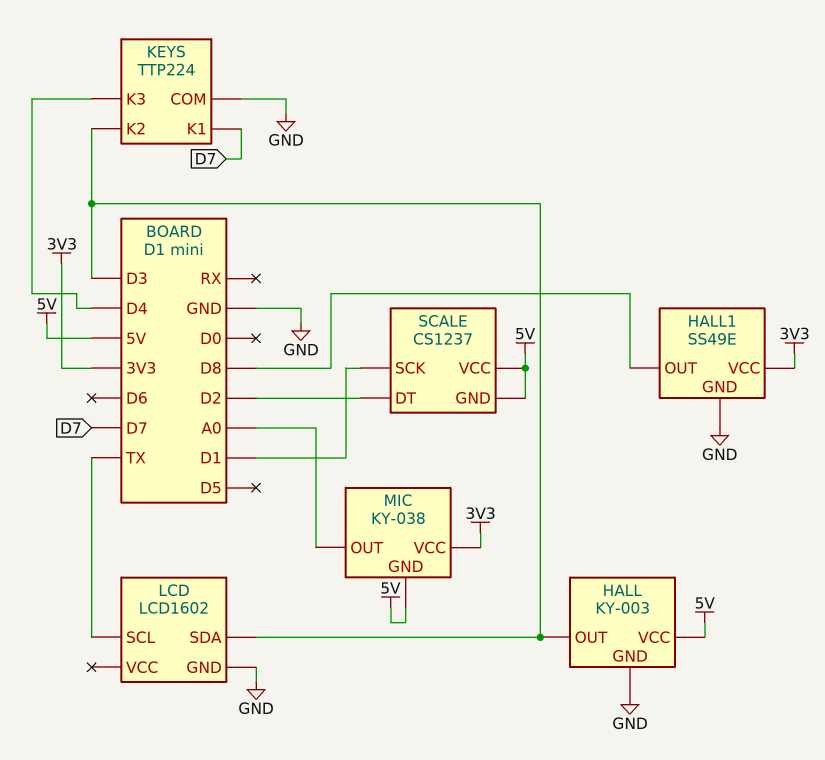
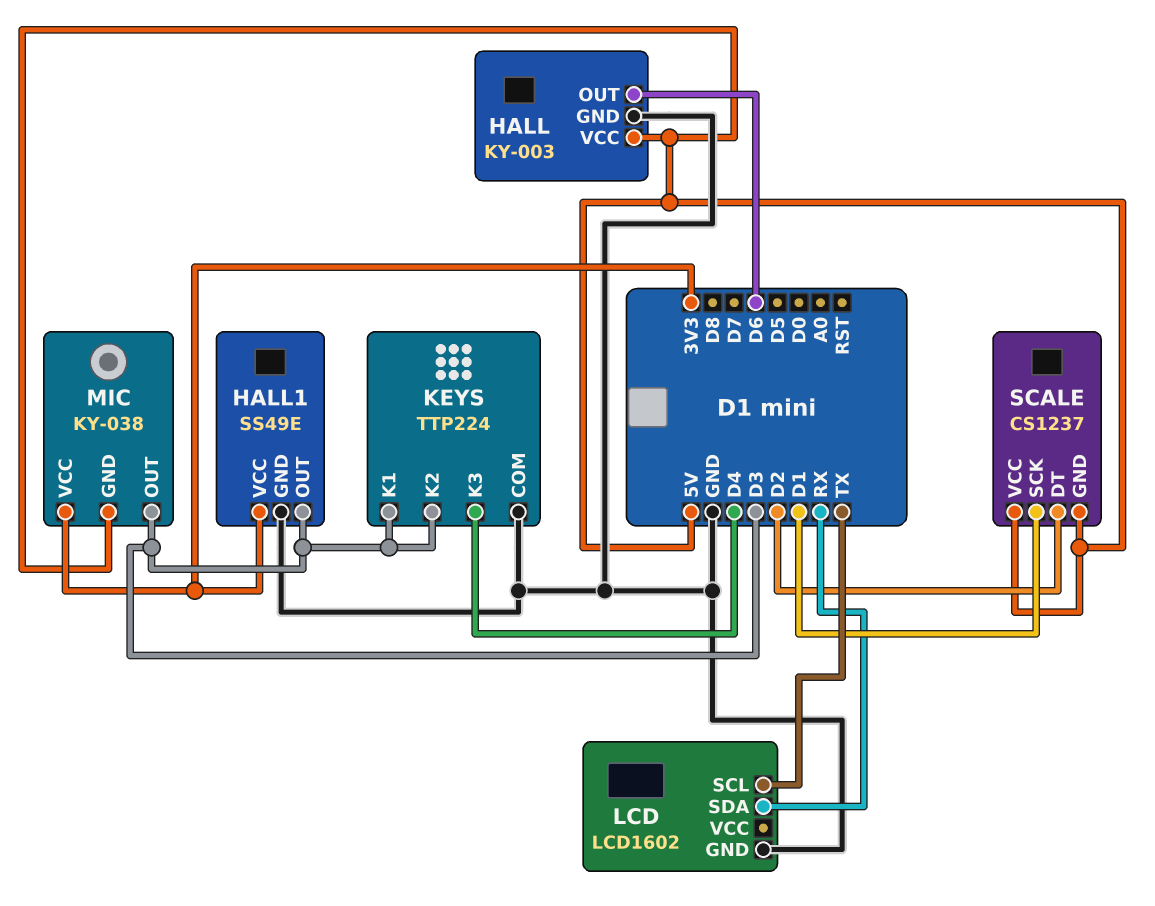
HALL pin OUT: D3 -> D6
HALL1 pin OUT: D8 -> D3
KEYS pin K1: D7 -> D3
LCD pin SDA: D3 -> RX
MIC pin OUT: A0 -> D3

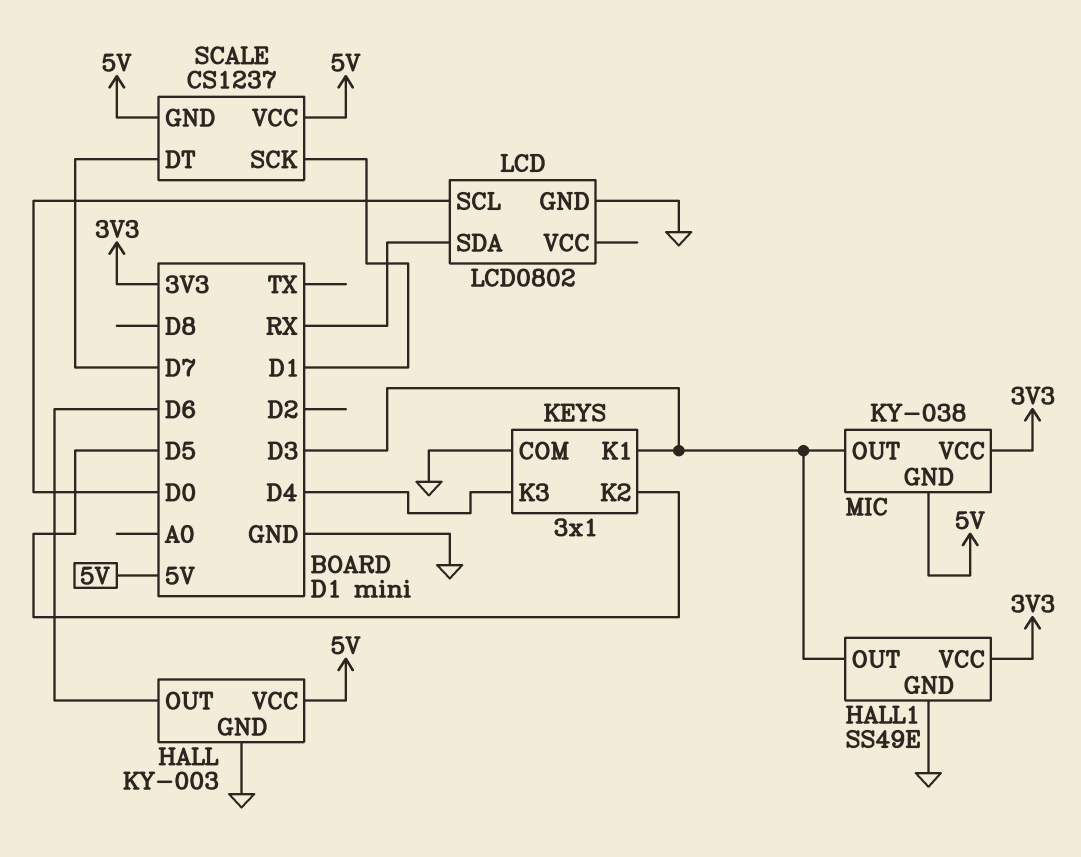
KEYS: TTP224 -> 3x1
KEYS pin K2: D3 -> D5
LCD: LCD1602 -> LCD0802
LCD pin SCL: TX -> D0
SCALE pin DT: D2 -> D7

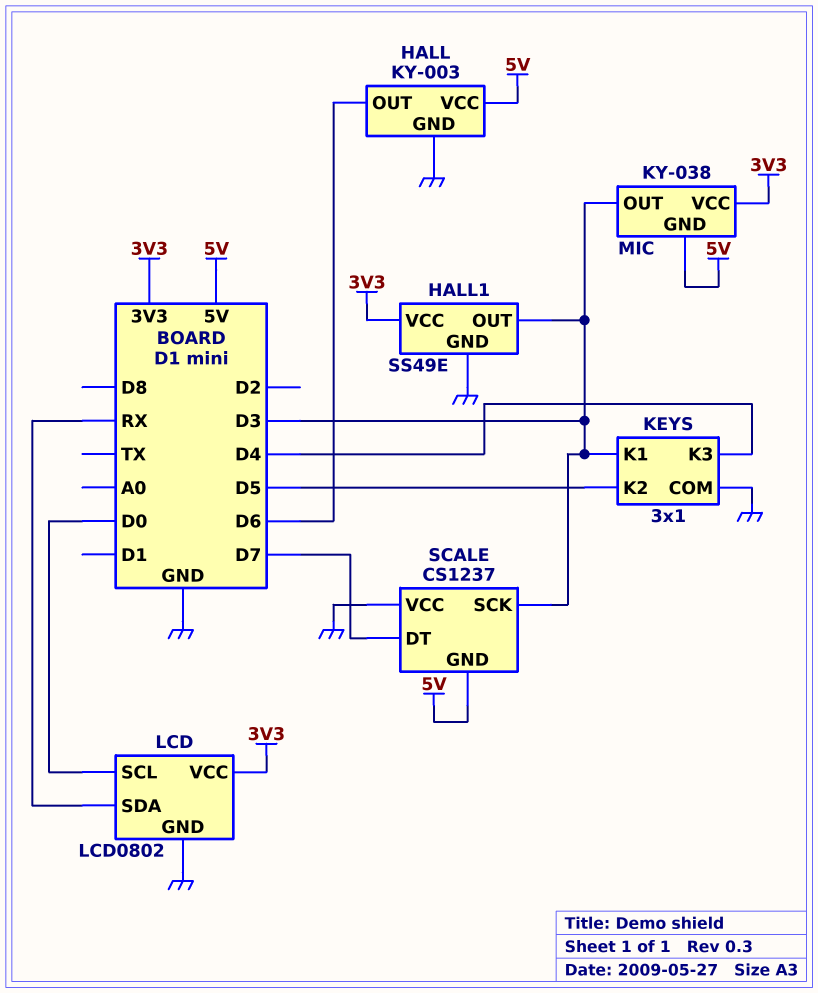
LCD pin VCC: none -> 3V3
SCALE pin SCK: D1 -> D3
SCALE pin VCC: 5V -> GND

